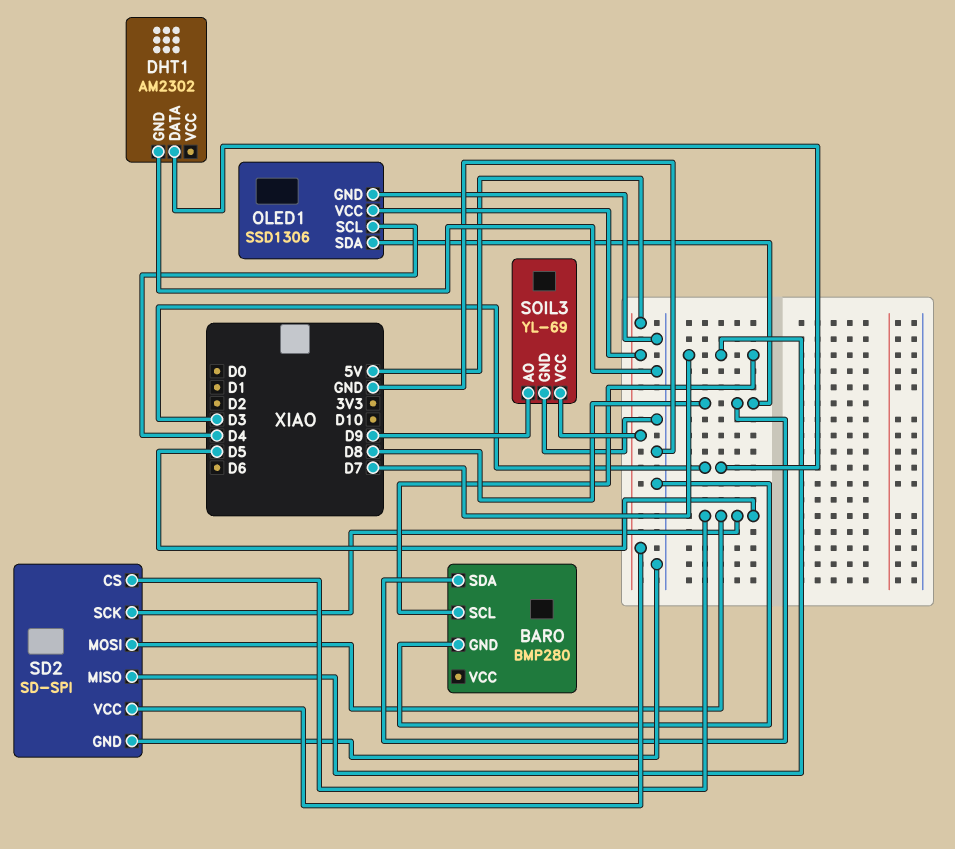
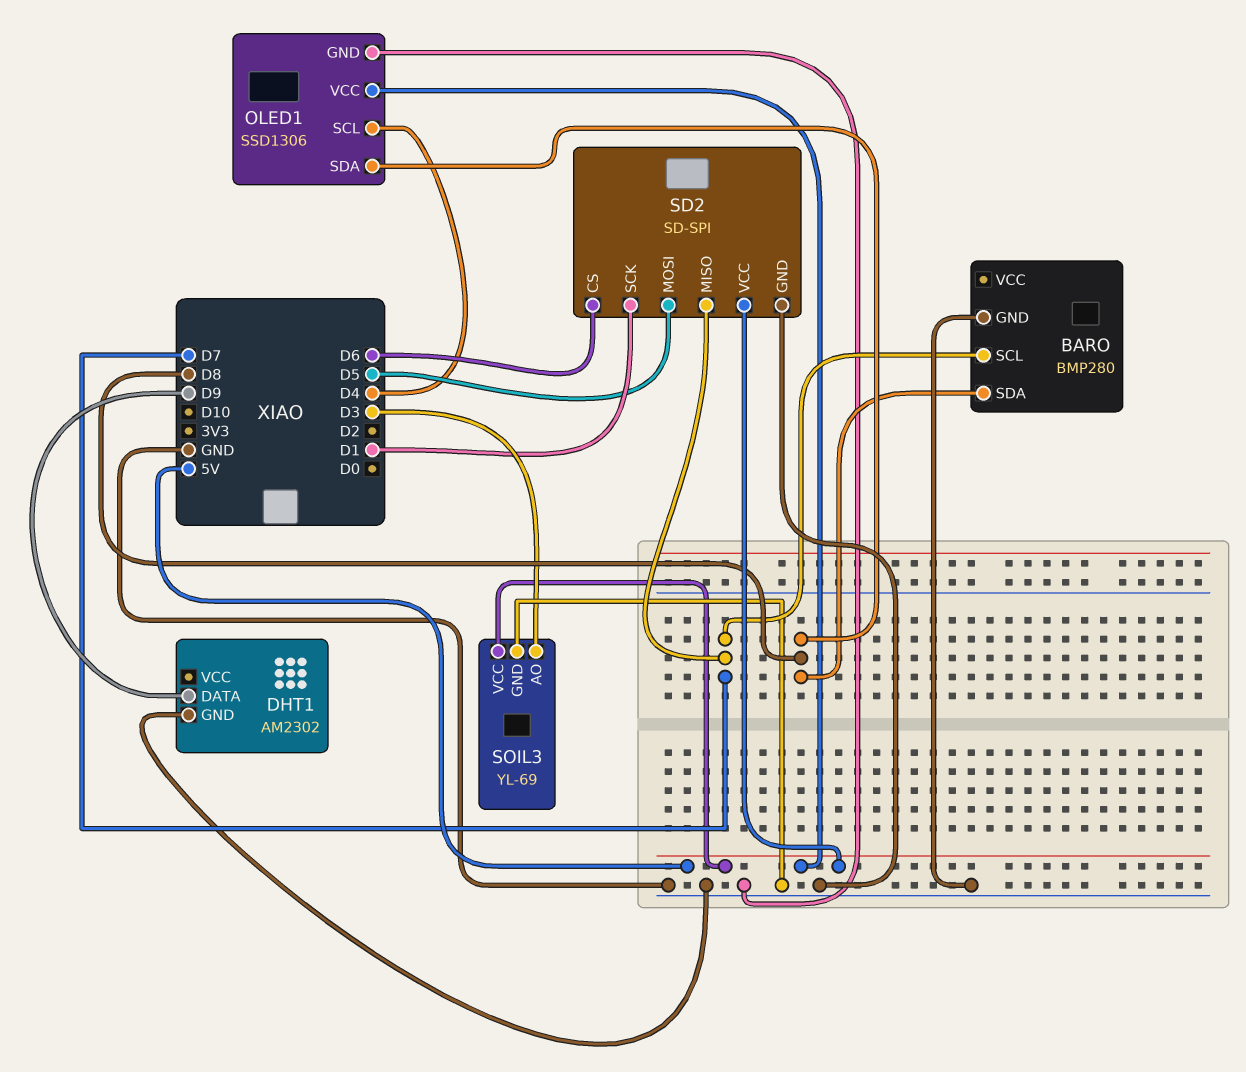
DHT1 pin DATA: D3 -> D9
SD2 pin CS: D5 -> D6
SD2 pin SCK: D5 -> D1
SOIL3 pin AO: D9 -> D3

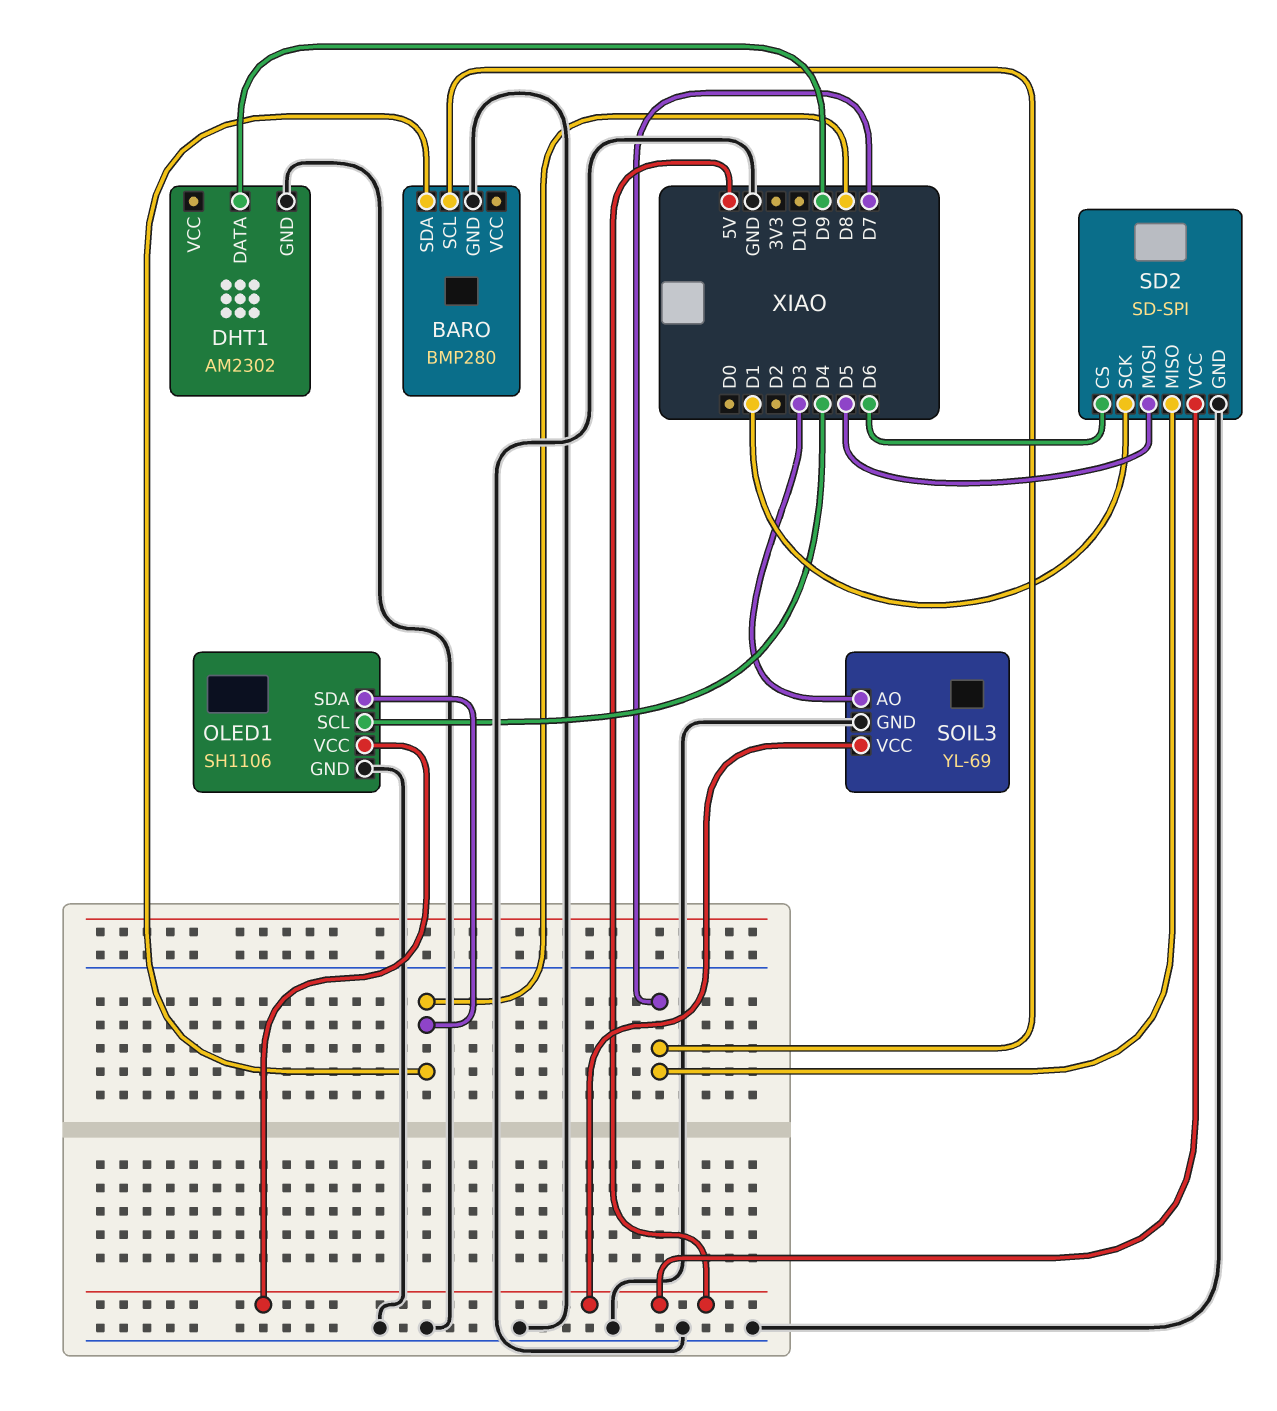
OLED1: SSD1306 -> SH1106

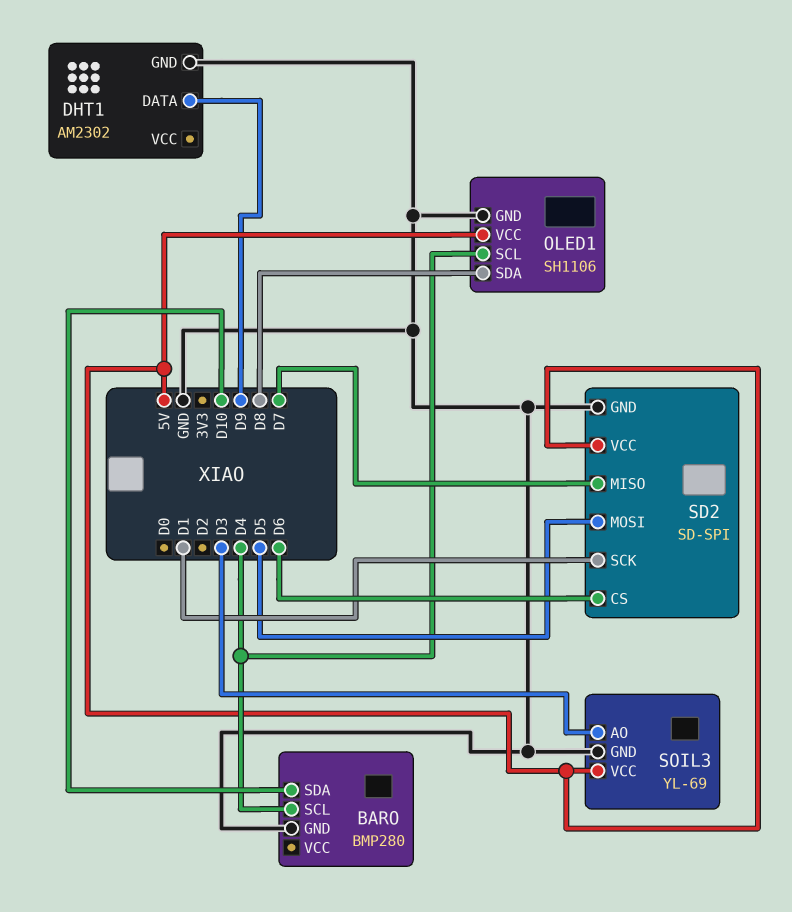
BARO pin SCL: D7 -> D4
BARO pin SDA: D8 -> D10

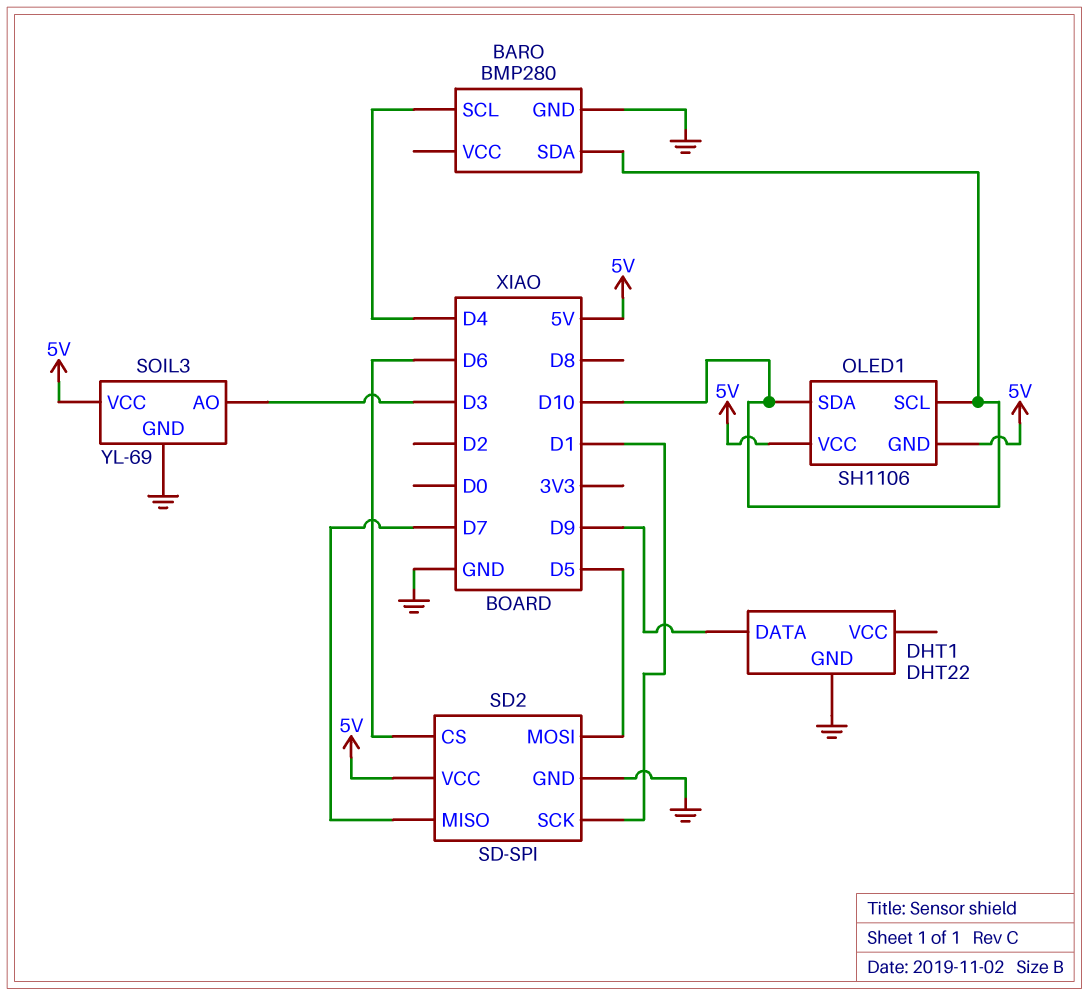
DHT1: AM2302 -> DHT22
OLED1 pin GND: GND -> 5V
OLED1 pin SCL: D4 -> D10
OLED1 pin SDA: D8 -> D10

